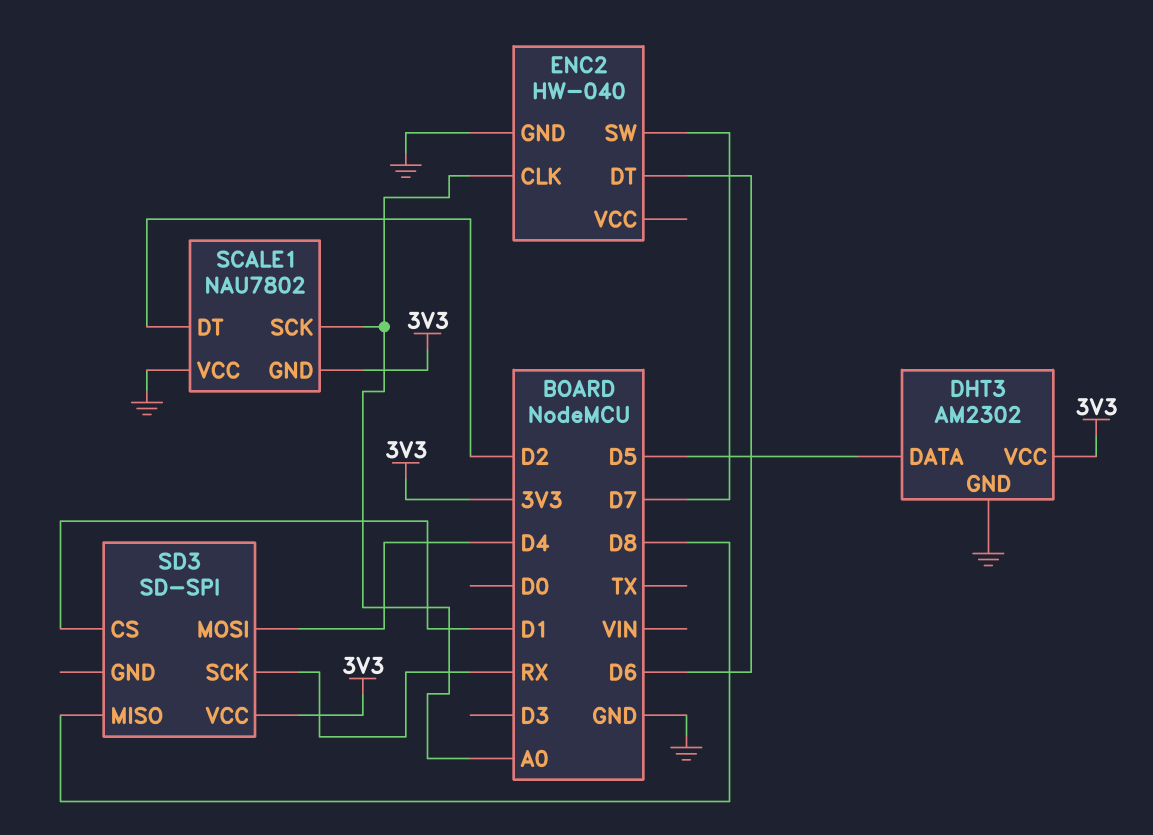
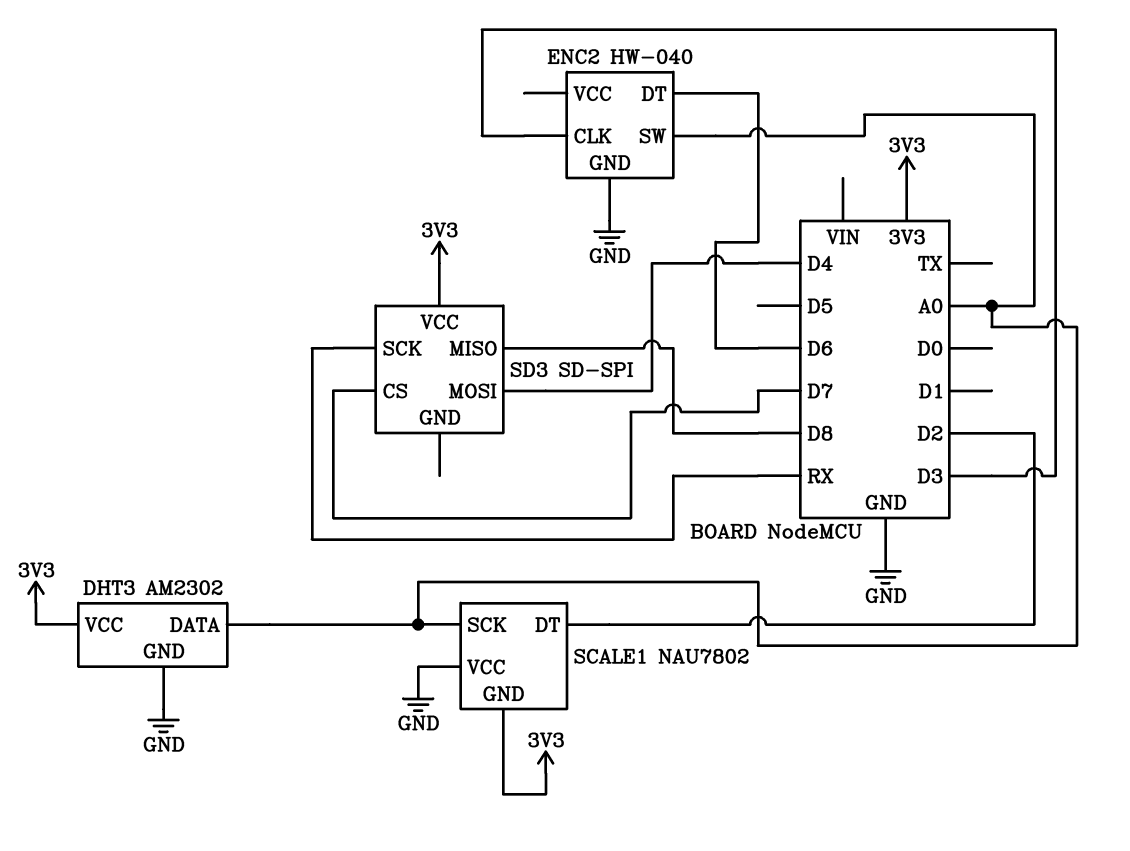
DHT3 pin DATA: D5 -> A0
ENC2 pin CLK: A0 -> D3
ENC2 pin SW: D7 -> A0
SD3 pin CS: D1 -> D7

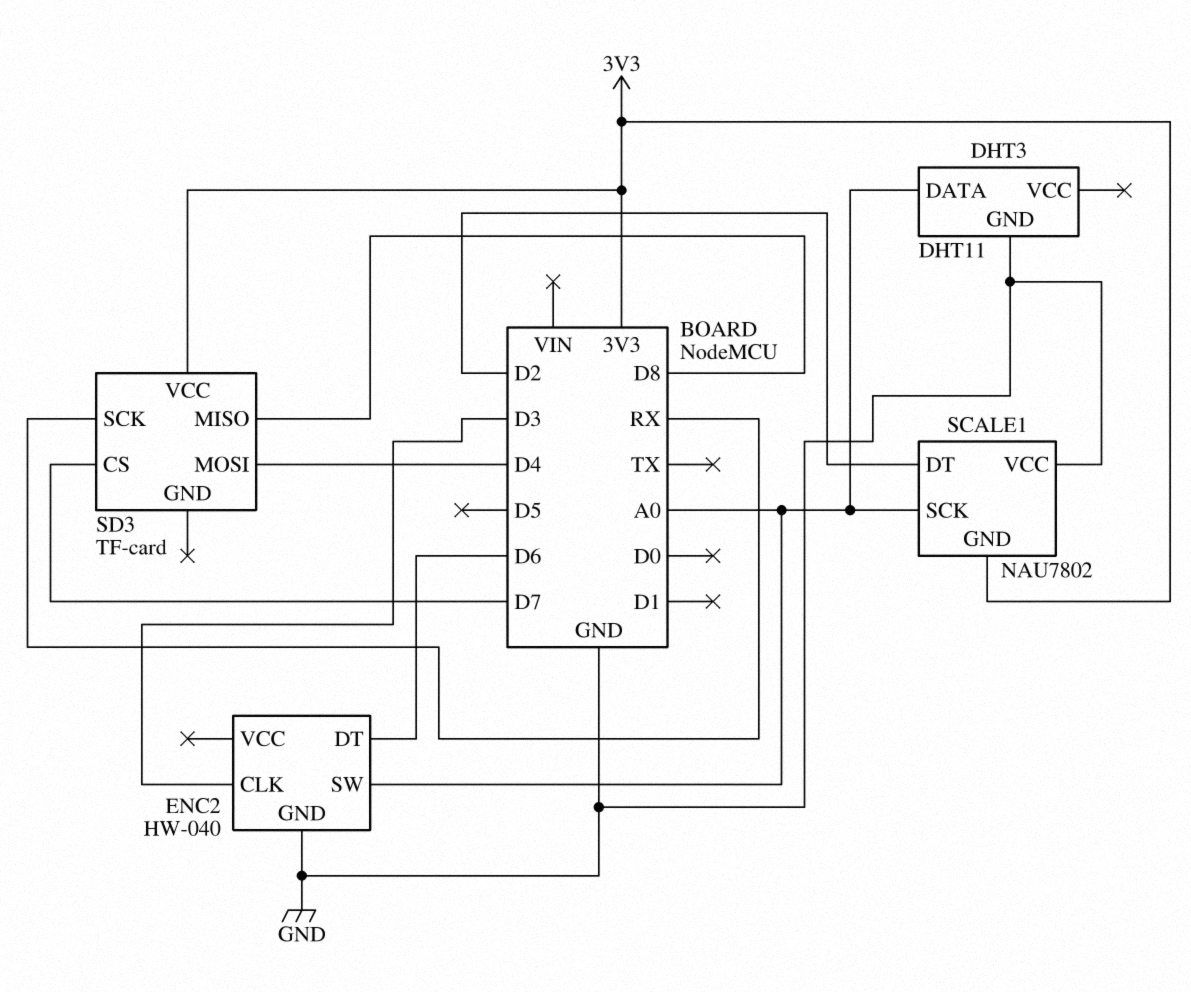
DHT3: AM2302 -> DHT11
DHT3 pin VCC: 3V3 -> none
SD3: SD-SPI -> TF-card

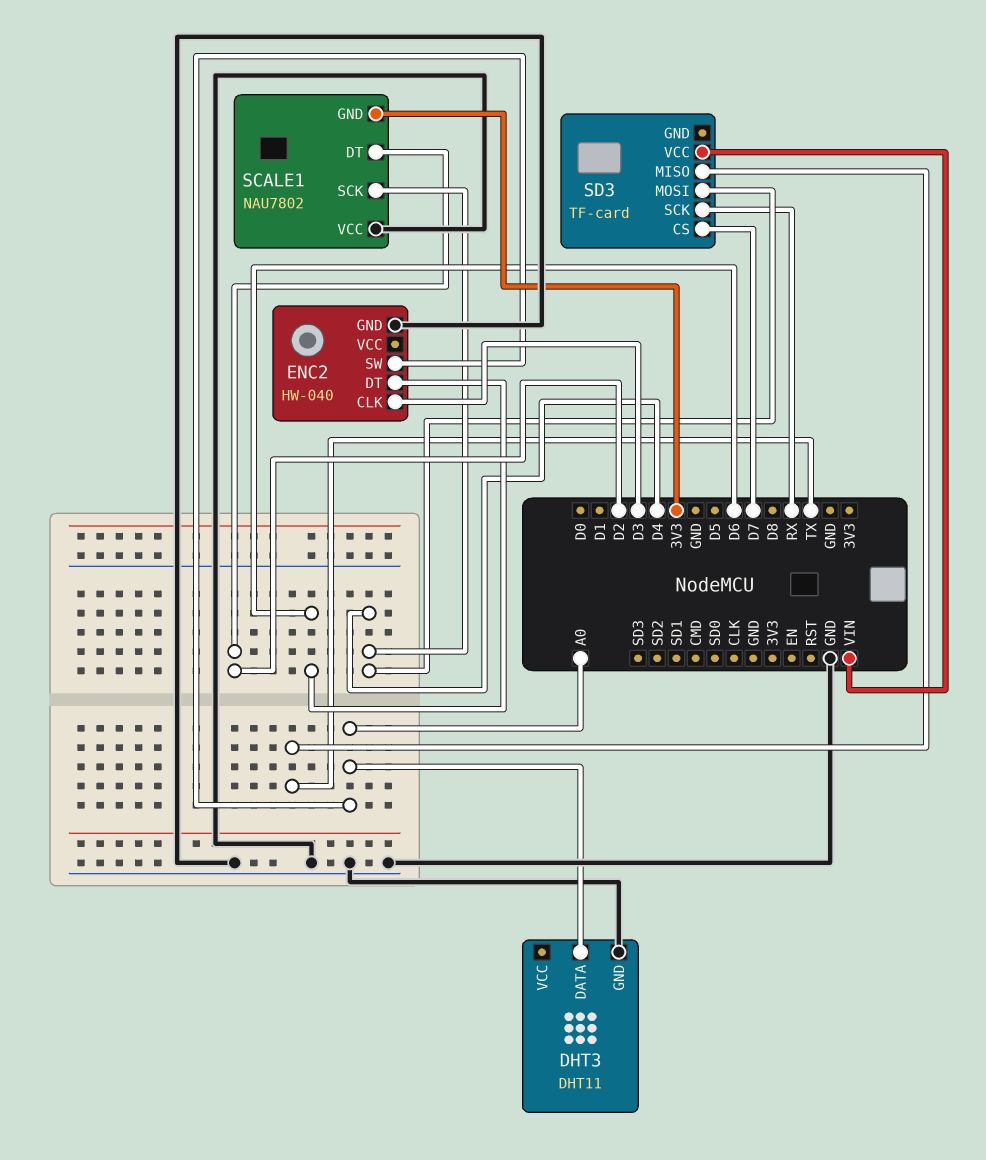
SCALE1 pin SCK: A0 -> D4
SD3 pin MISO: D8 -> TX
SD3 pin VCC: 3V3 -> VIN

